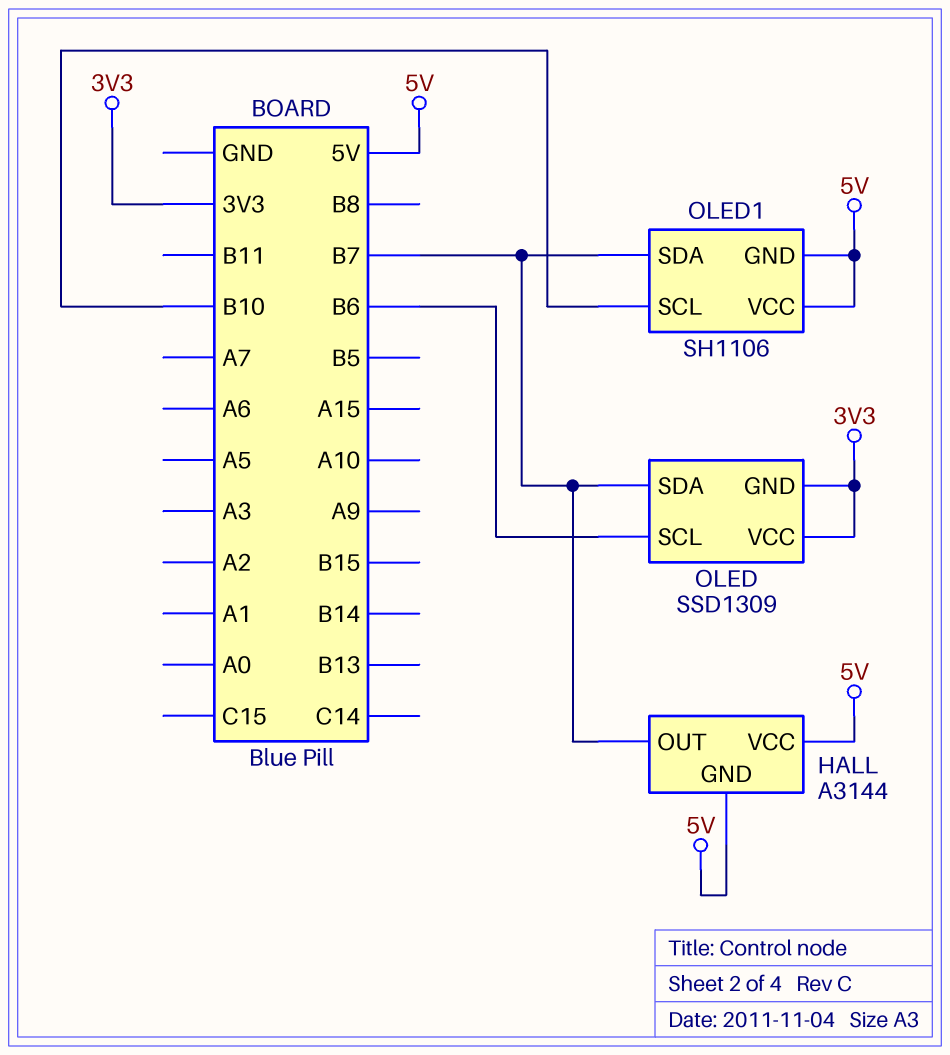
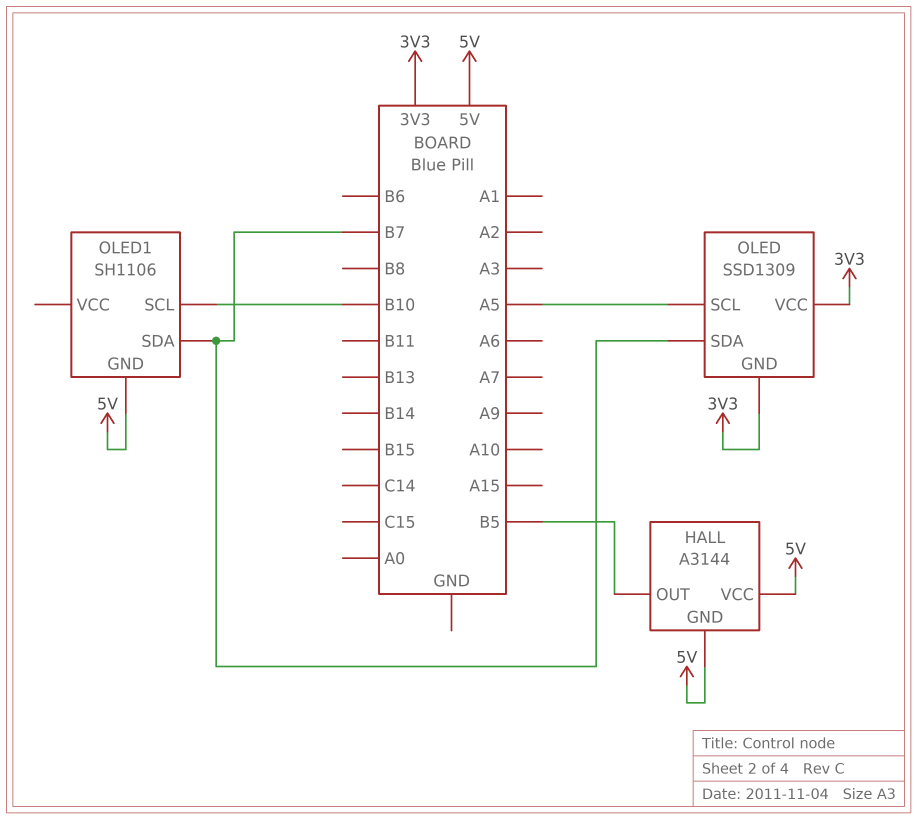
HALL pin OUT: B7 -> B5
OLED pin SCL: B6 -> A5
OLED1 pin VCC: 5V -> none

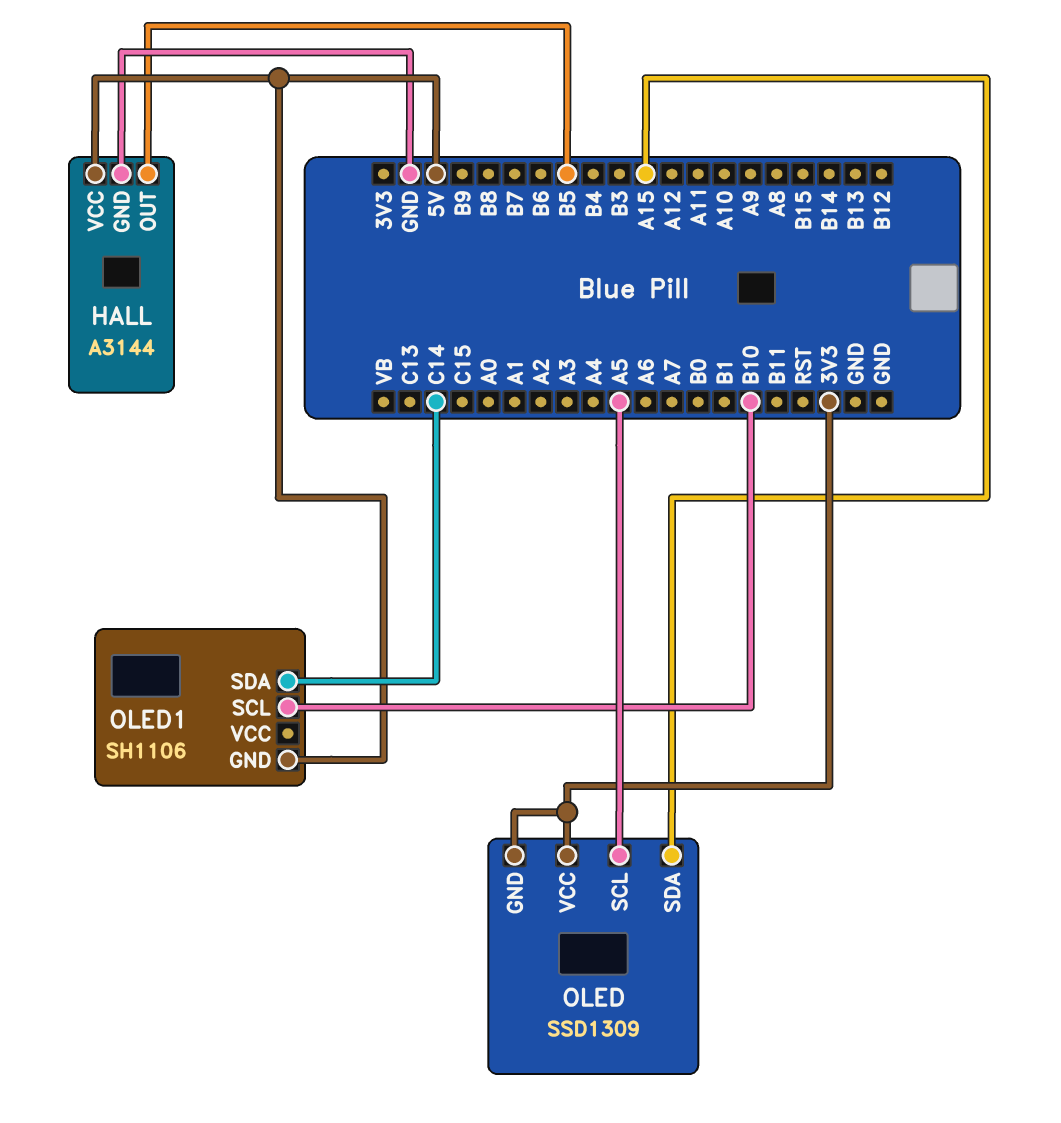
HALL pin GND: 5V -> GND
OLED pin SDA: B7 -> A15
OLED1 pin SDA: B7 -> C14

